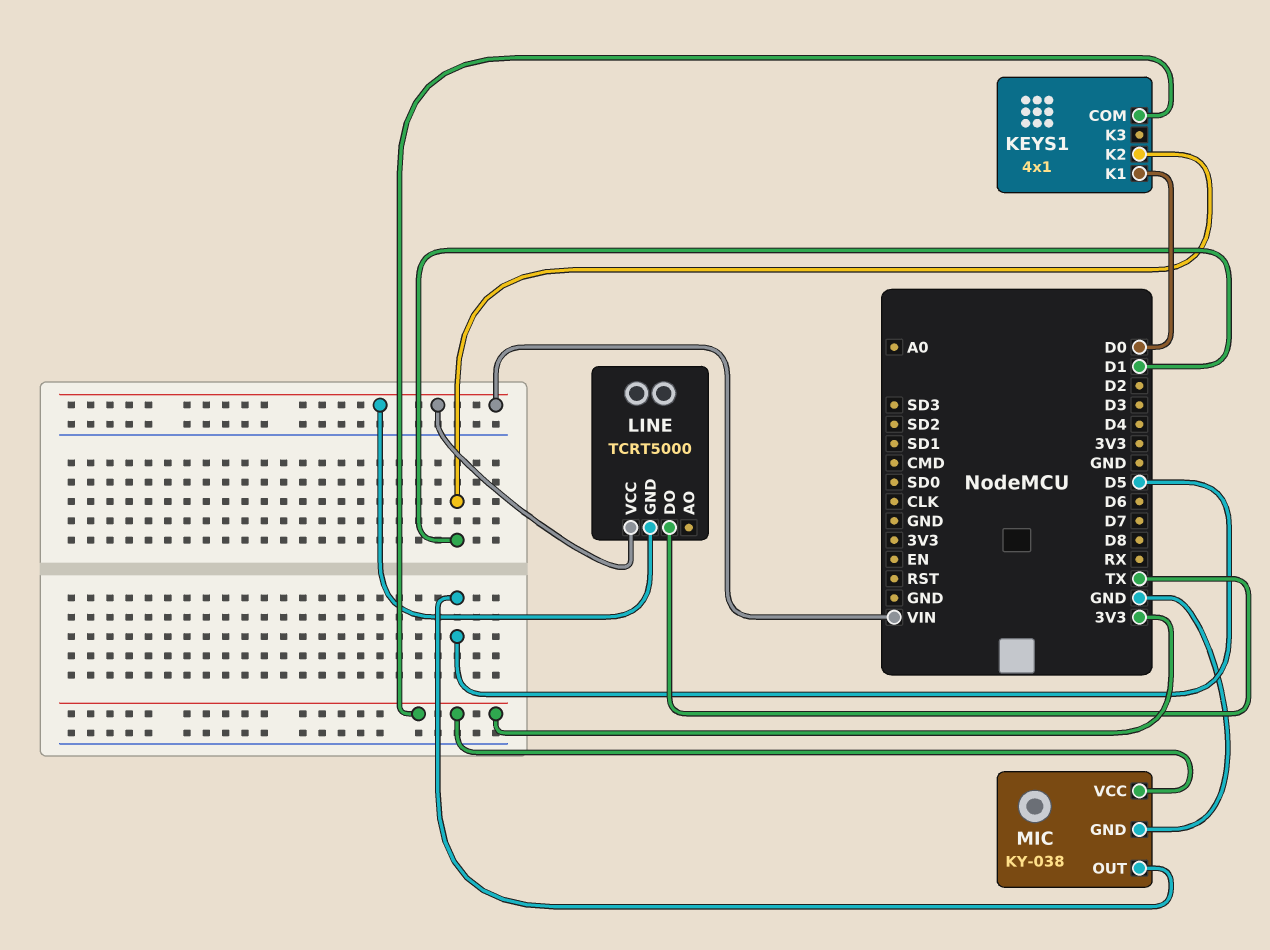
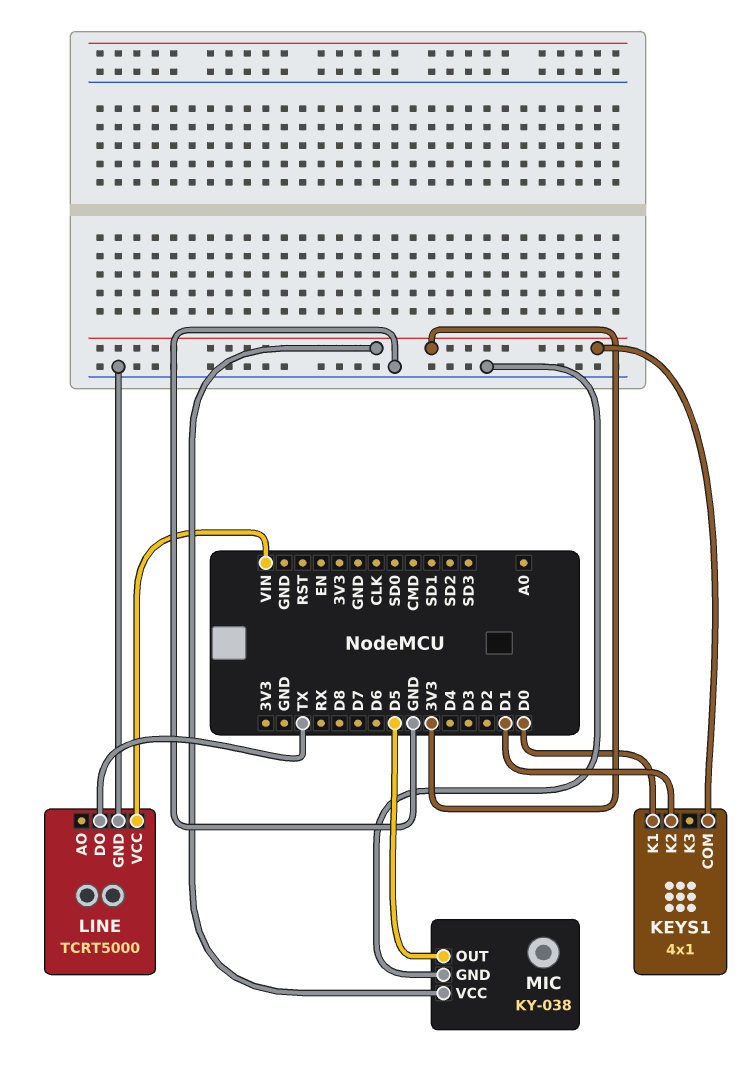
LINE pin GND: VIN -> GND

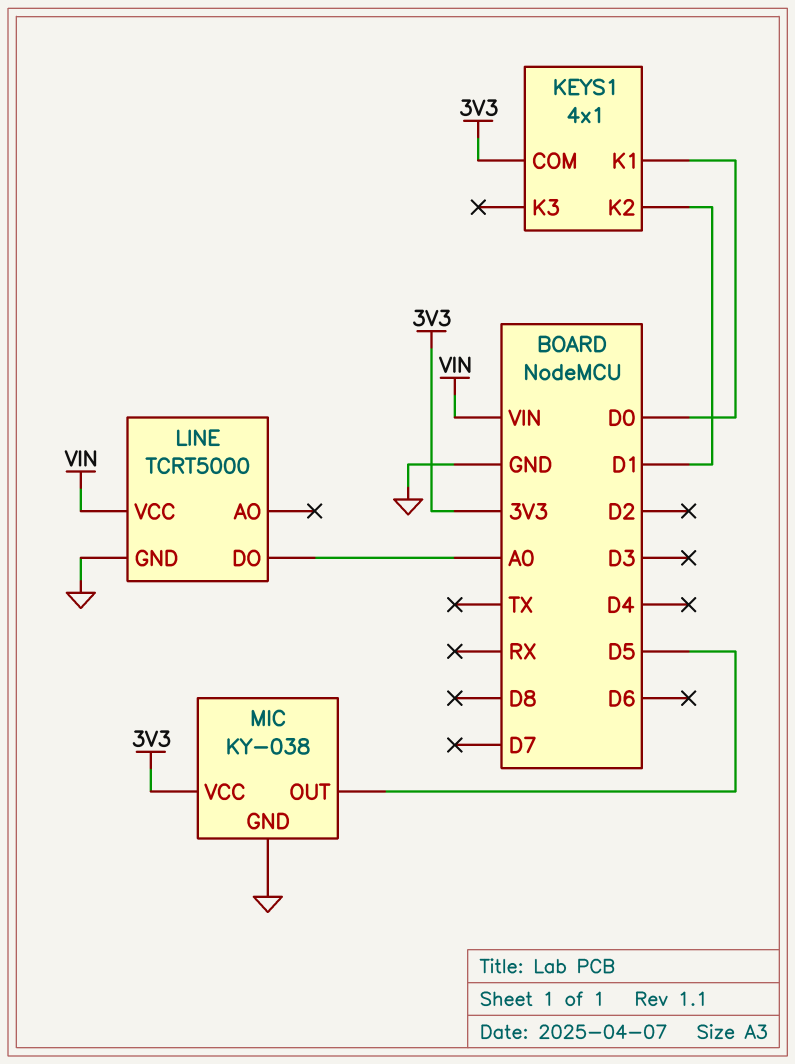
LINE pin DO: TX -> A0

